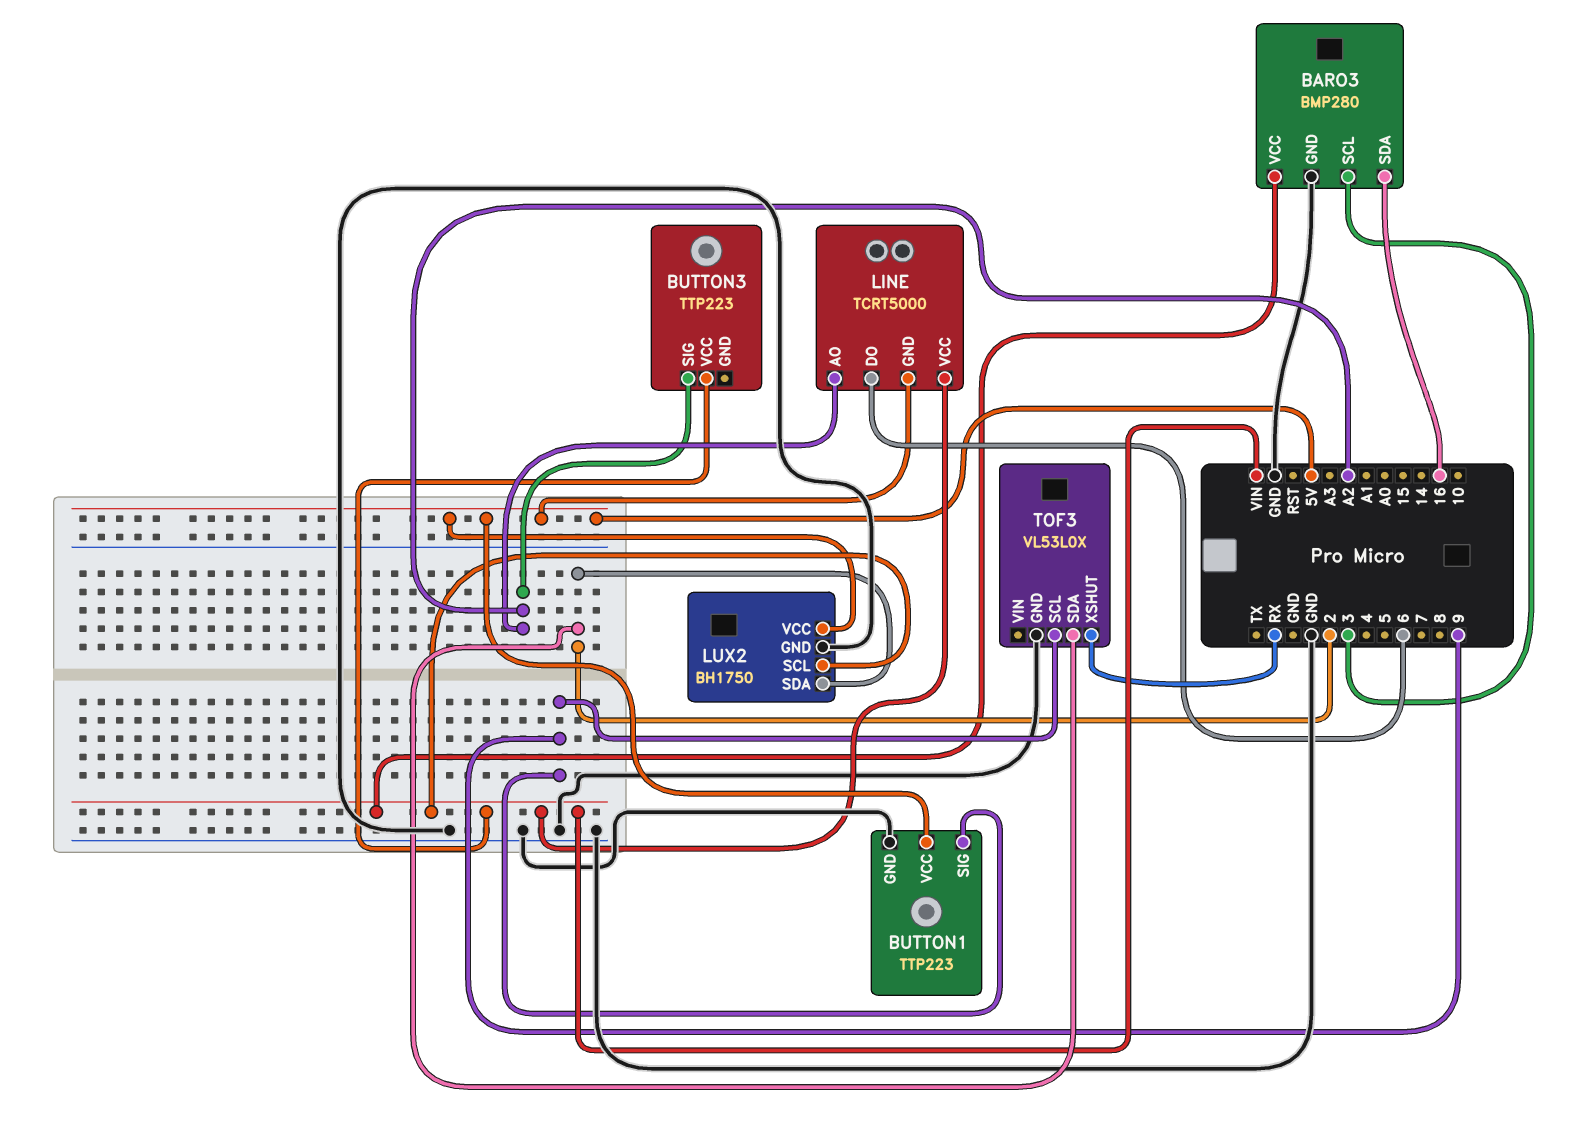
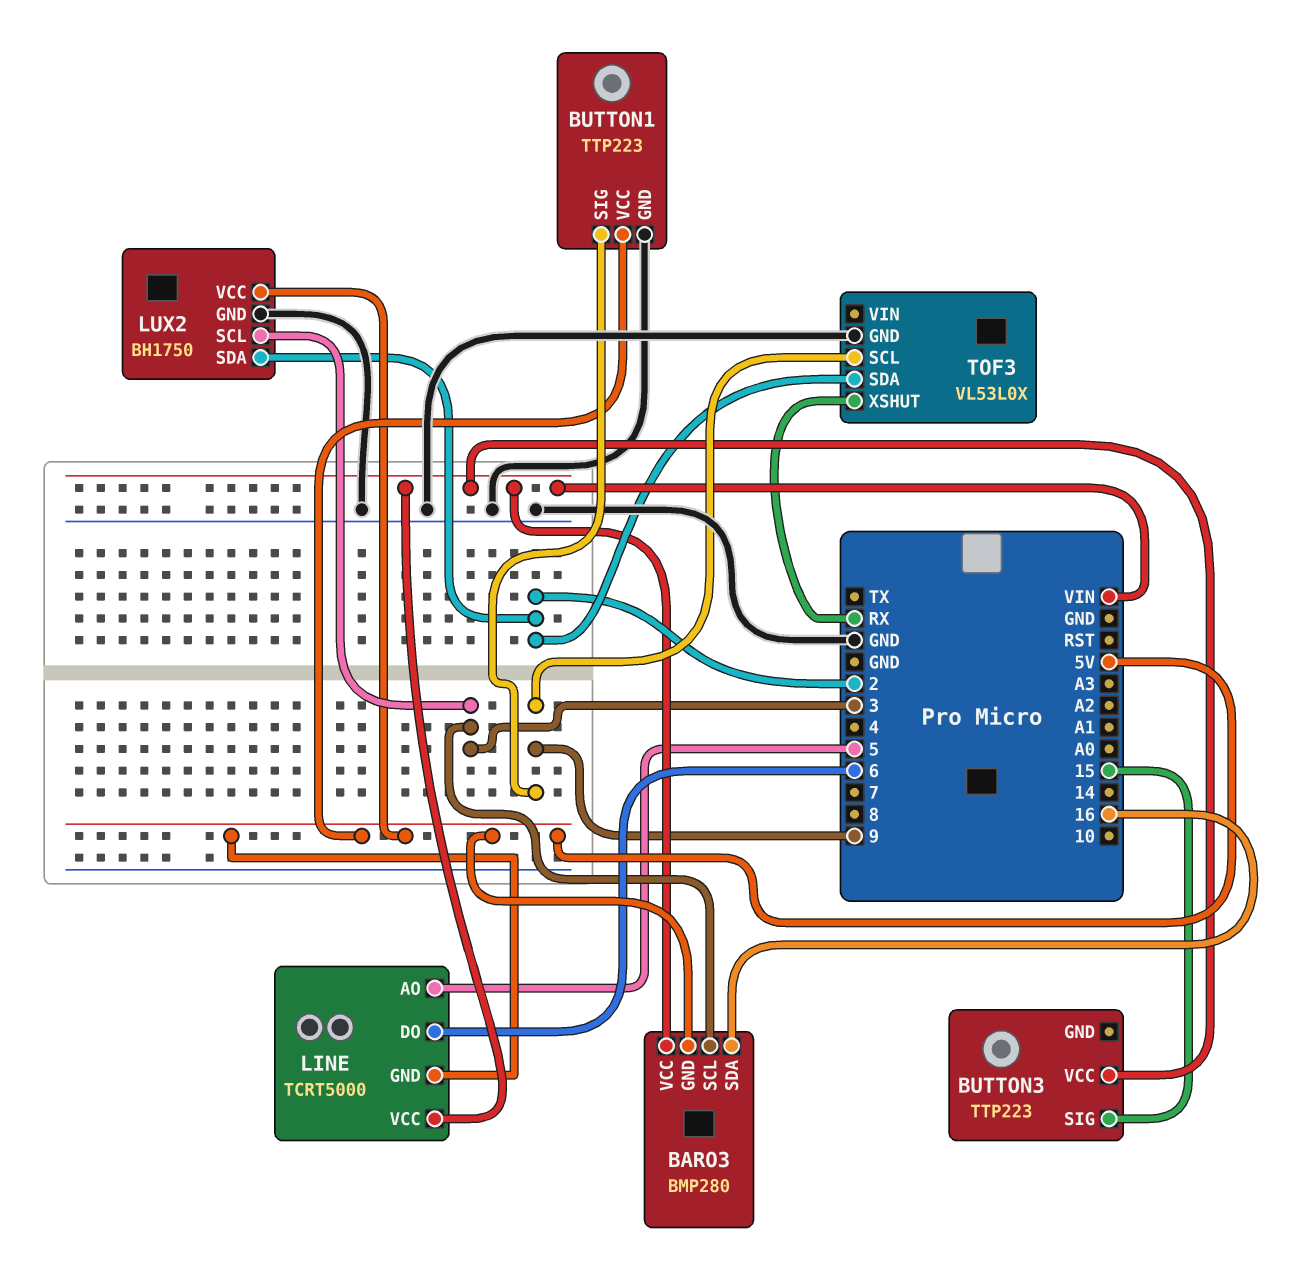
BARO3 pin GND: GND -> 5V
BUTTON3 pin SIG: A2 -> 15
LINE pin AO: A2 -> 5
LUX2 pin SCL: VIN -> 3

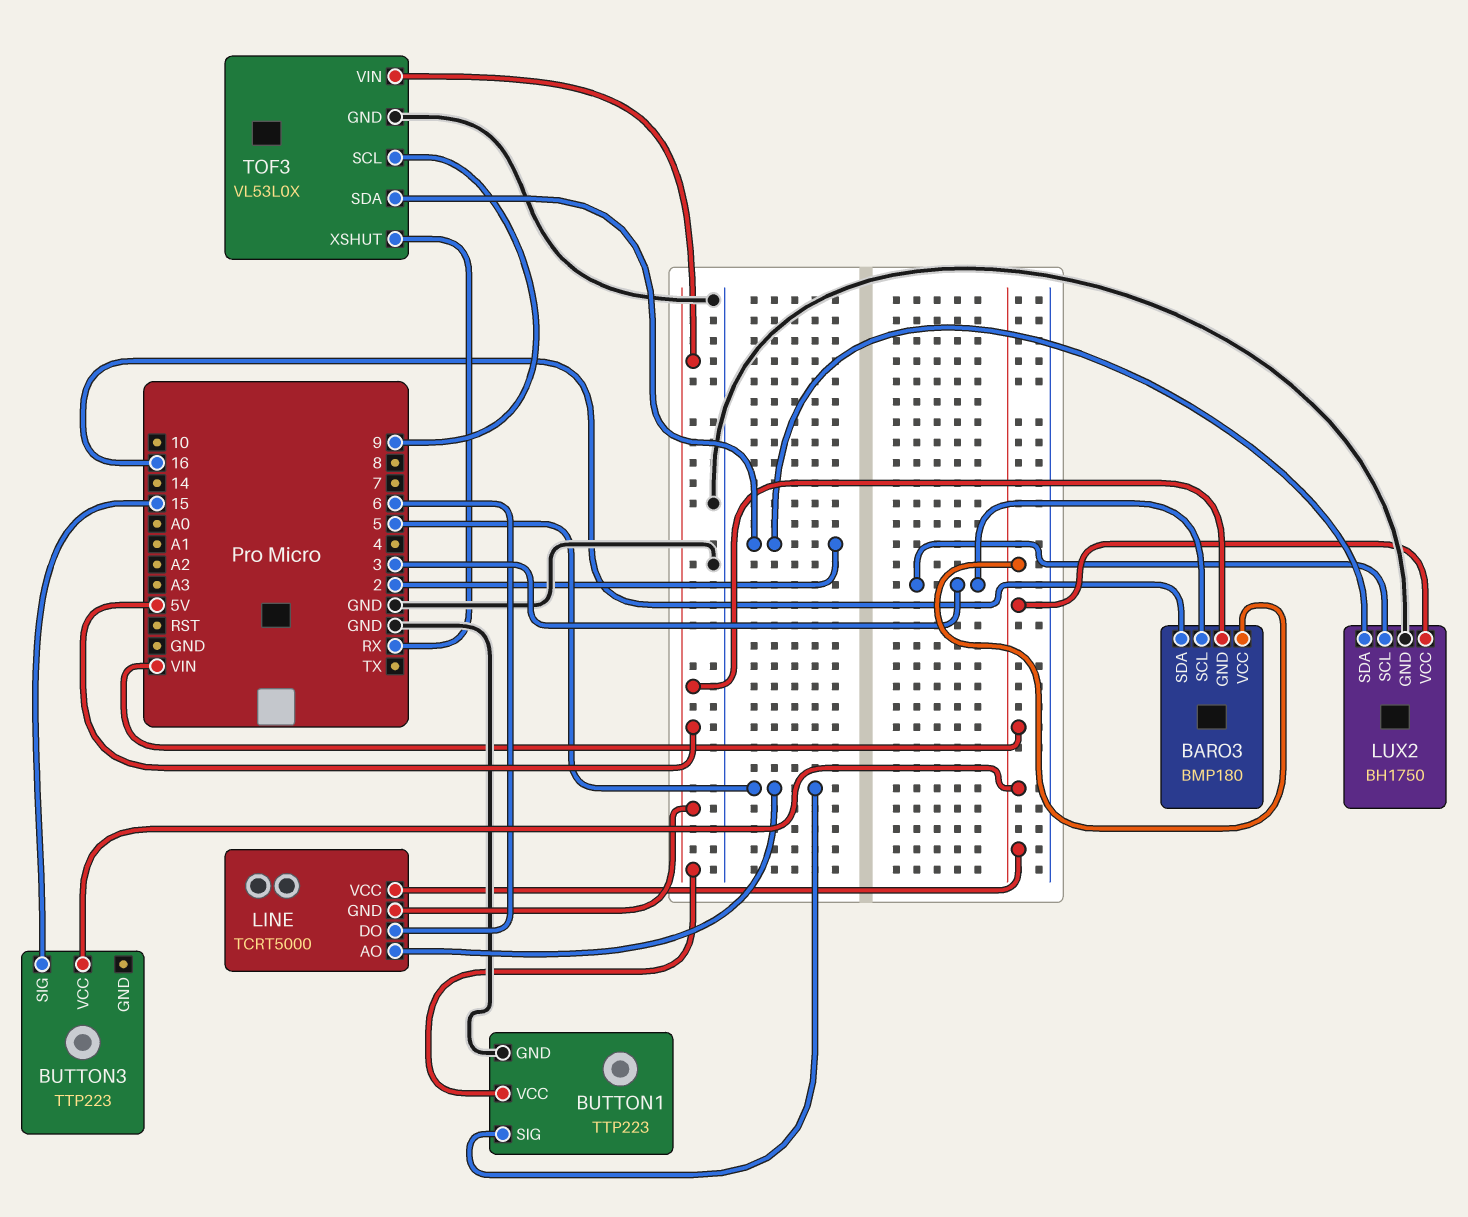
BARO3: BMP280 -> BMP180
BUTTON1 pin SIG: 9 -> 5
LUX2 pin VCC: 5V -> VIN
TOF3 pin VIN: none -> 5V

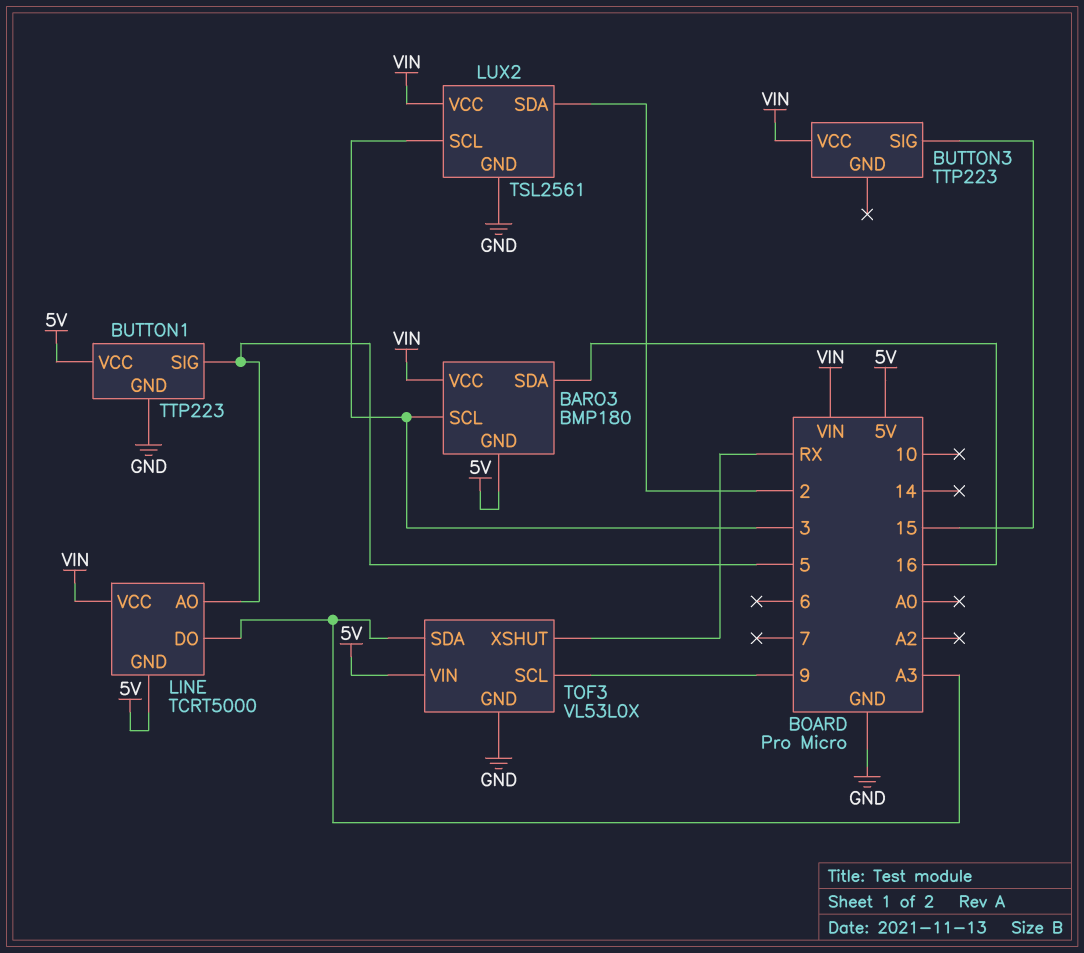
LINE pin DO: 6 -> A3
LUX2: BH1750 -> TSL2561
TOF3 pin SDA: 2 -> A3

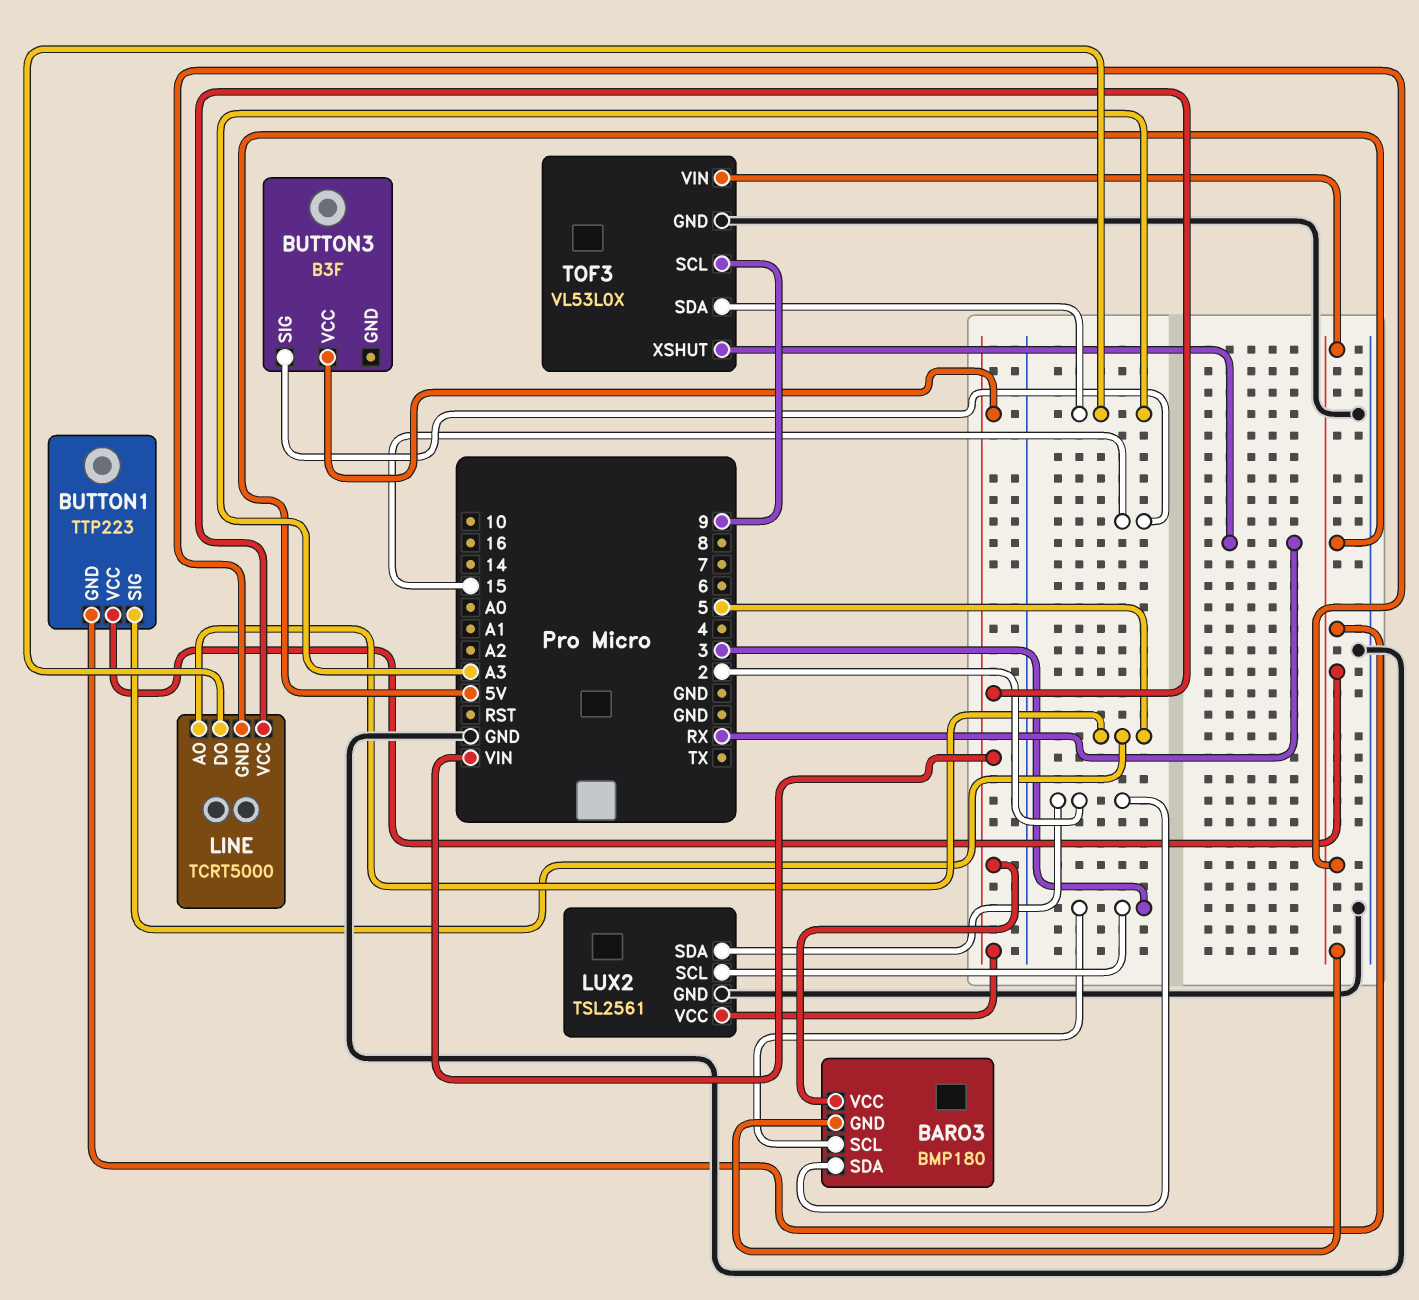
BARO3 pin SDA: 16 -> 2
BUTTON1 pin GND: GND -> 5V
BUTTON3: TTP223 -> B3F

